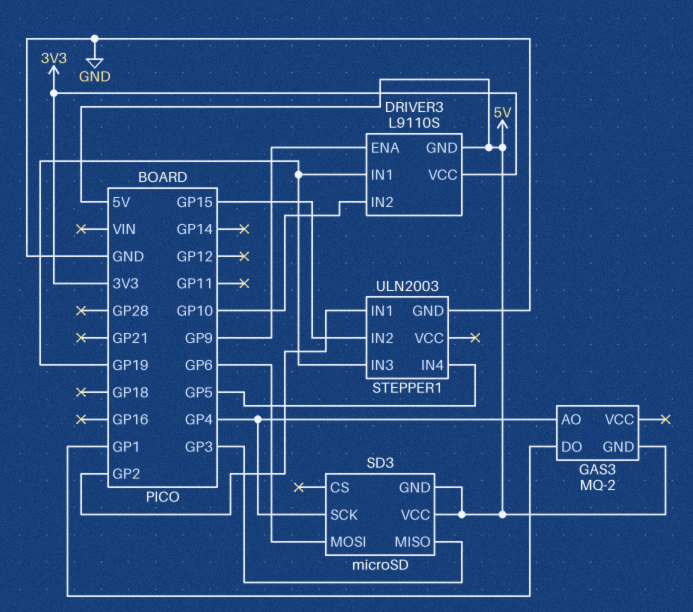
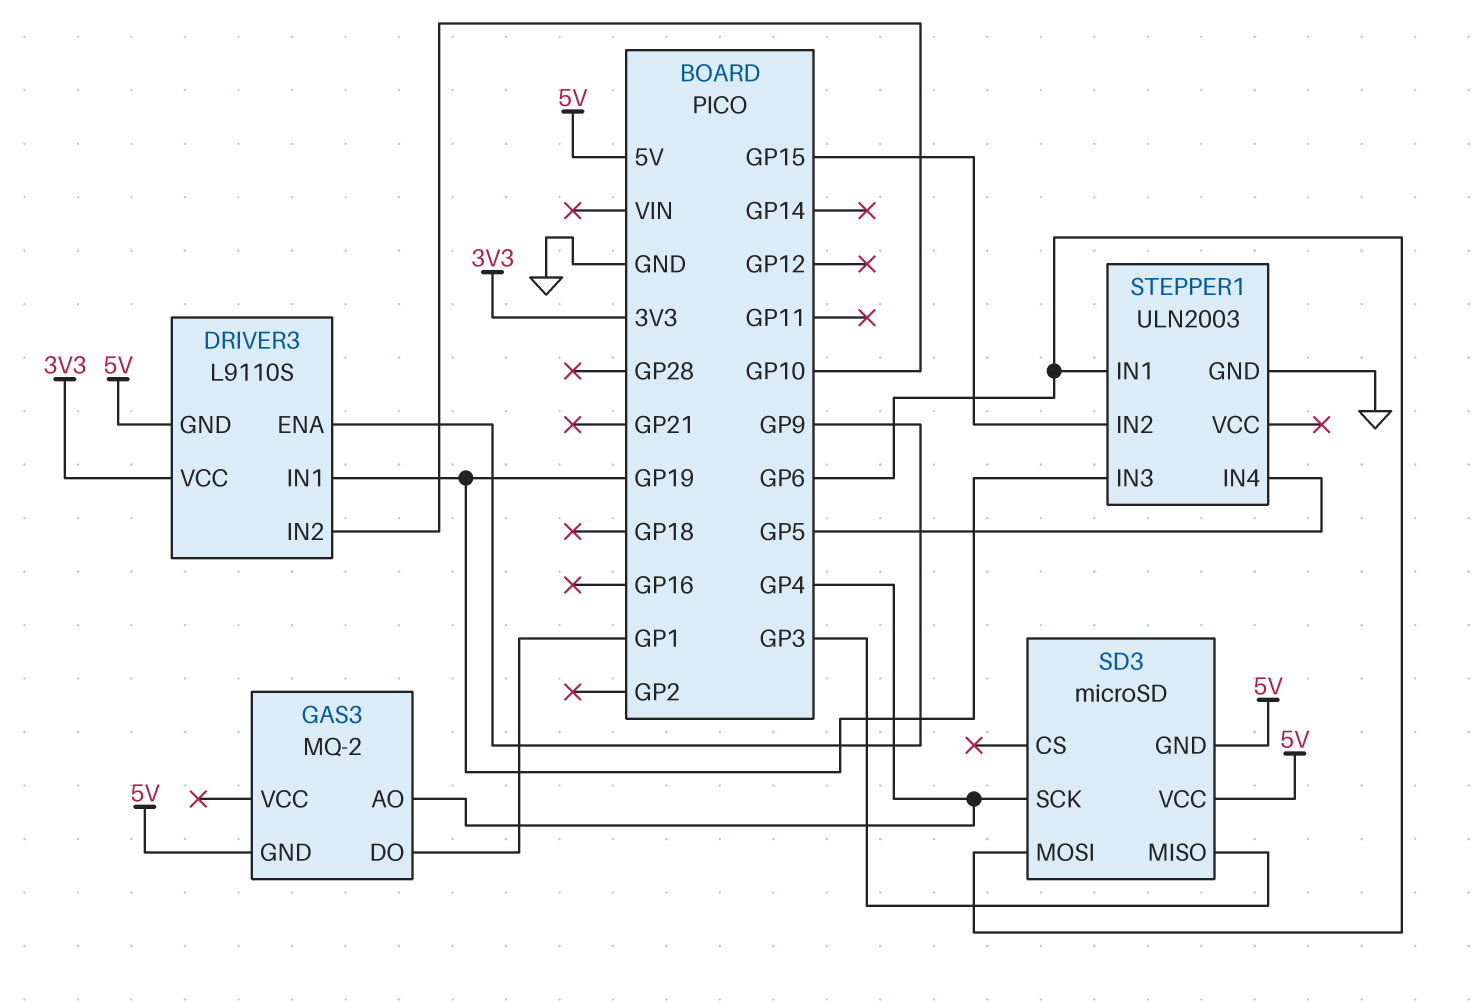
STEPPER1 pin IN1: GP2 -> GP6

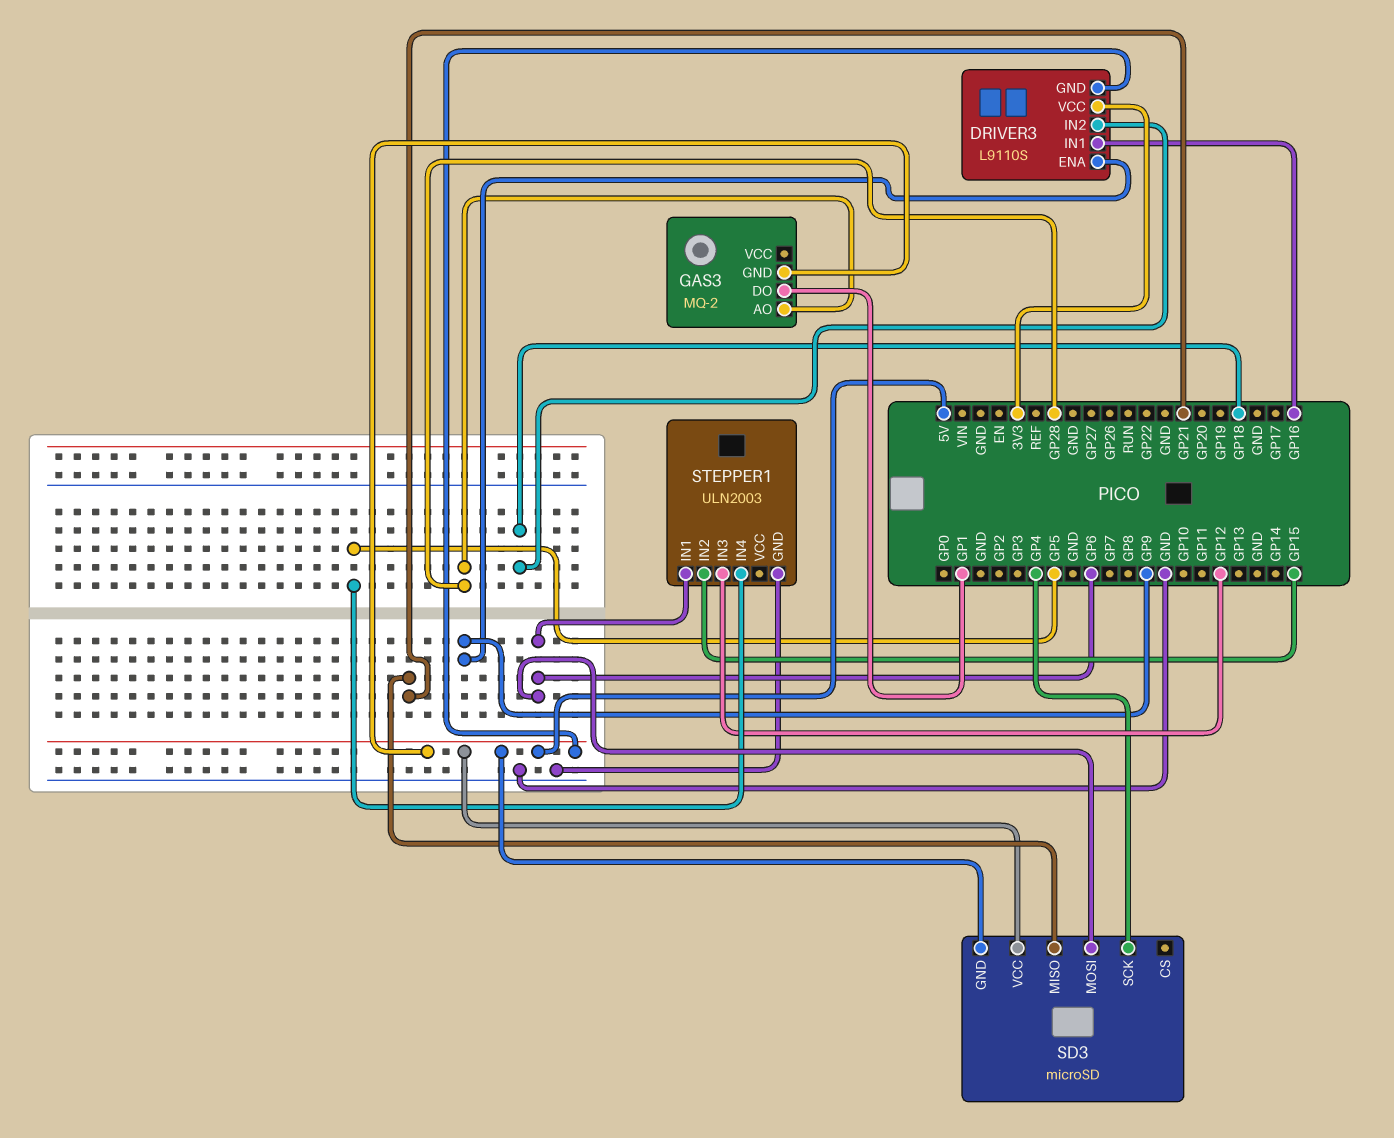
DRIVER3 pin IN1: GP19 -> GP16
DRIVER3 pin IN2: GP10 -> GP18
GAS3 pin AO: GP4 -> GP28
SD3 pin MISO: GP3 -> GP21
STEPPER1 pin IN3: GP19 -> GP12

